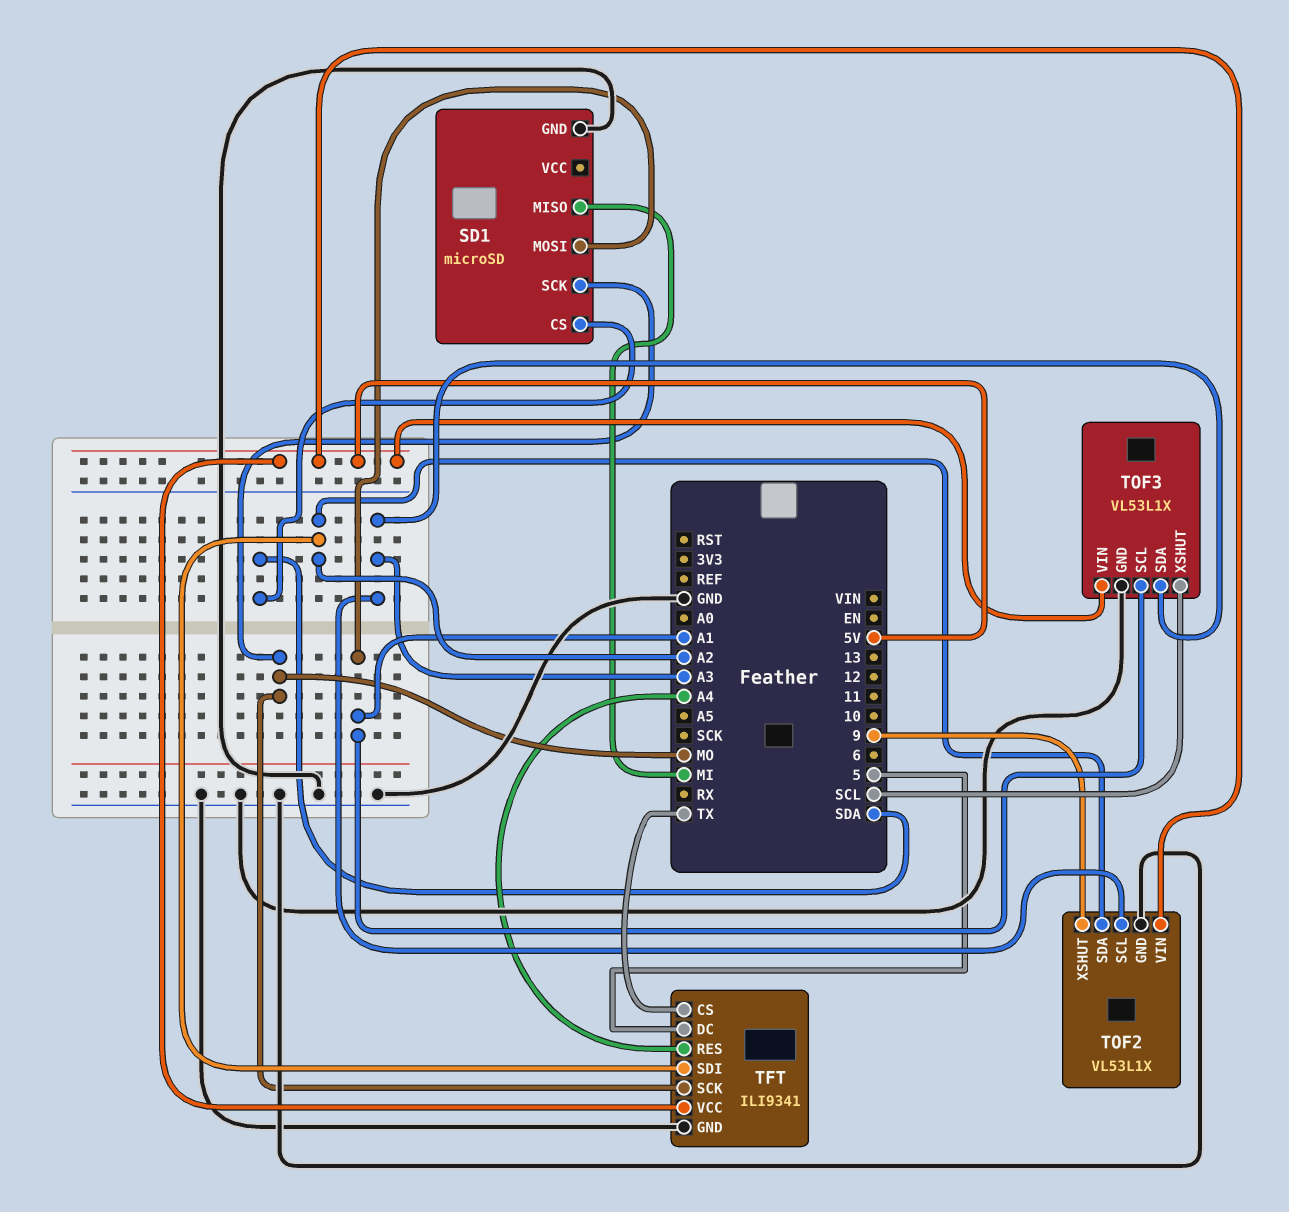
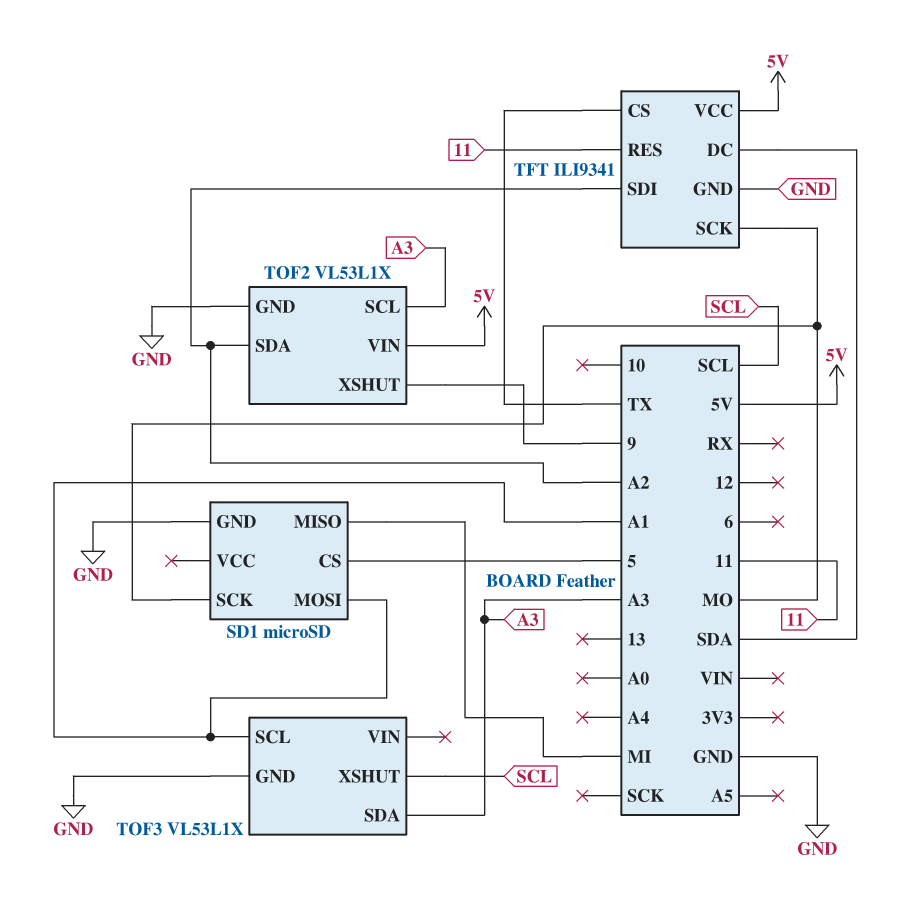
SD1 pin CS: SDA -> 5
TFT pin DC: 5 -> SDA
TFT pin RES: A4 -> 11
TOF3 pin VIN: 5V -> none

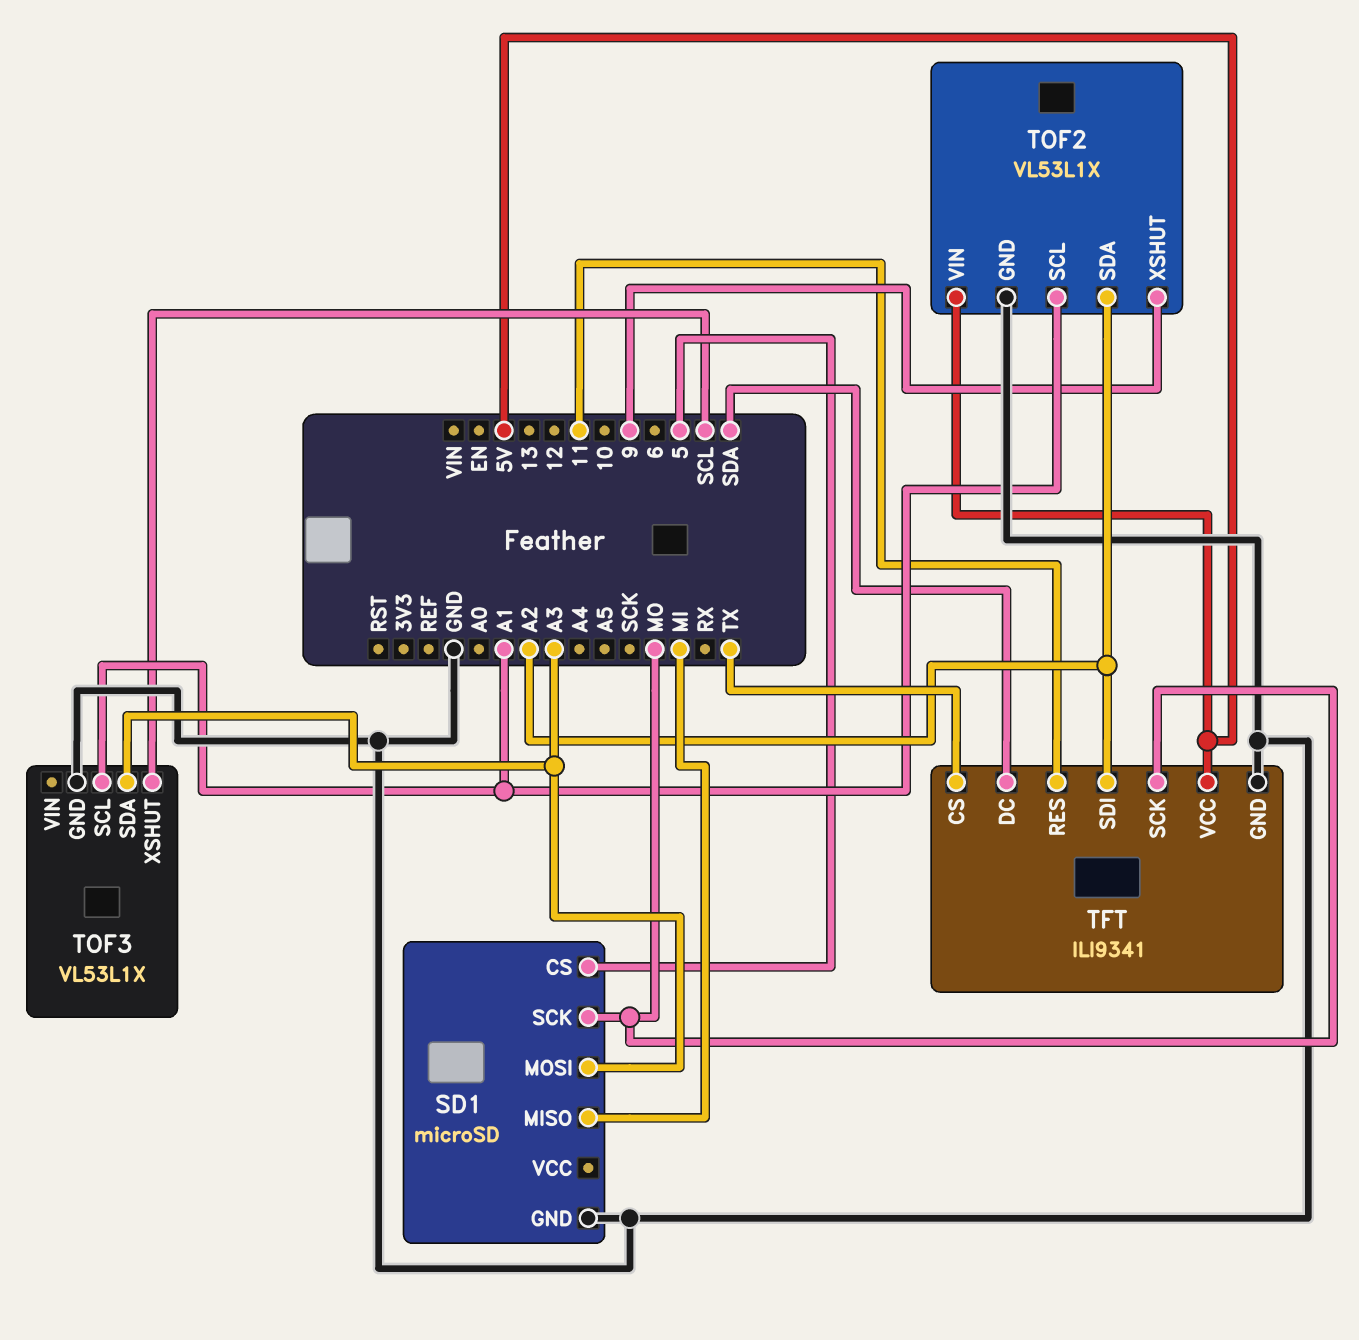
SD1 pin MOSI: A1 -> A3
TOF2 pin SCL: A3 -> A1

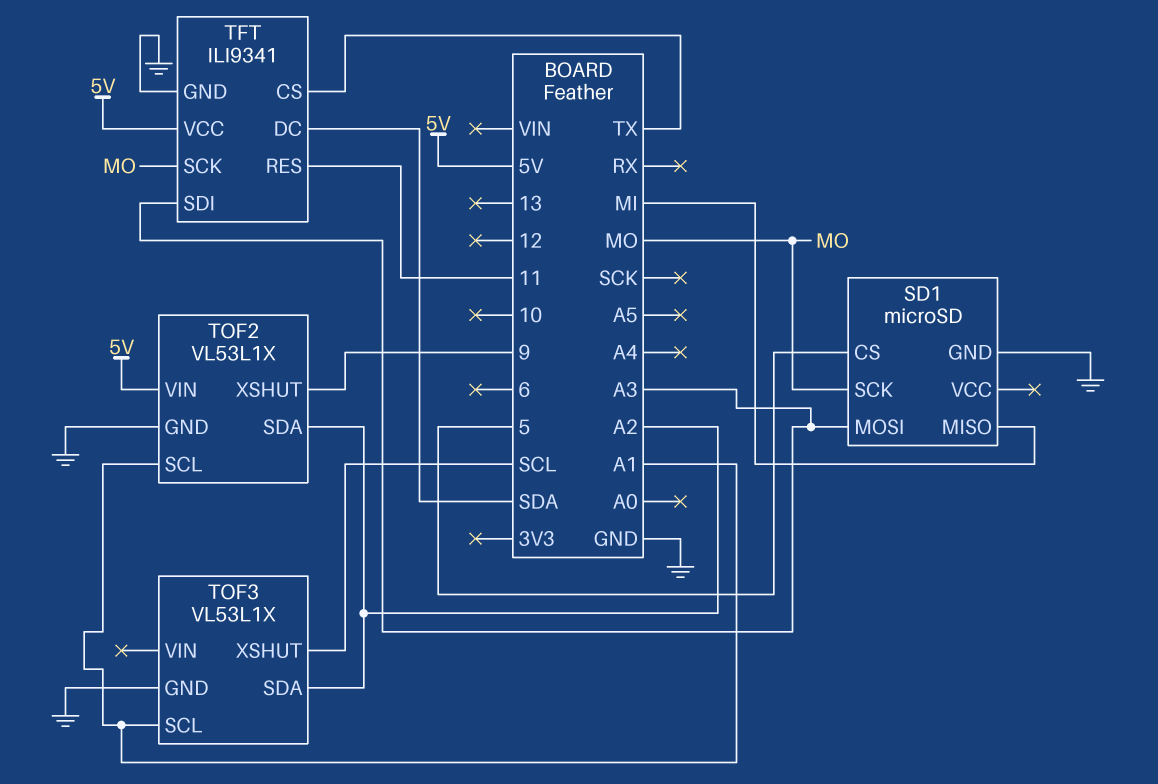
TFT pin SDI: A2 -> A3
TOF3 pin SDA: A3 -> A2

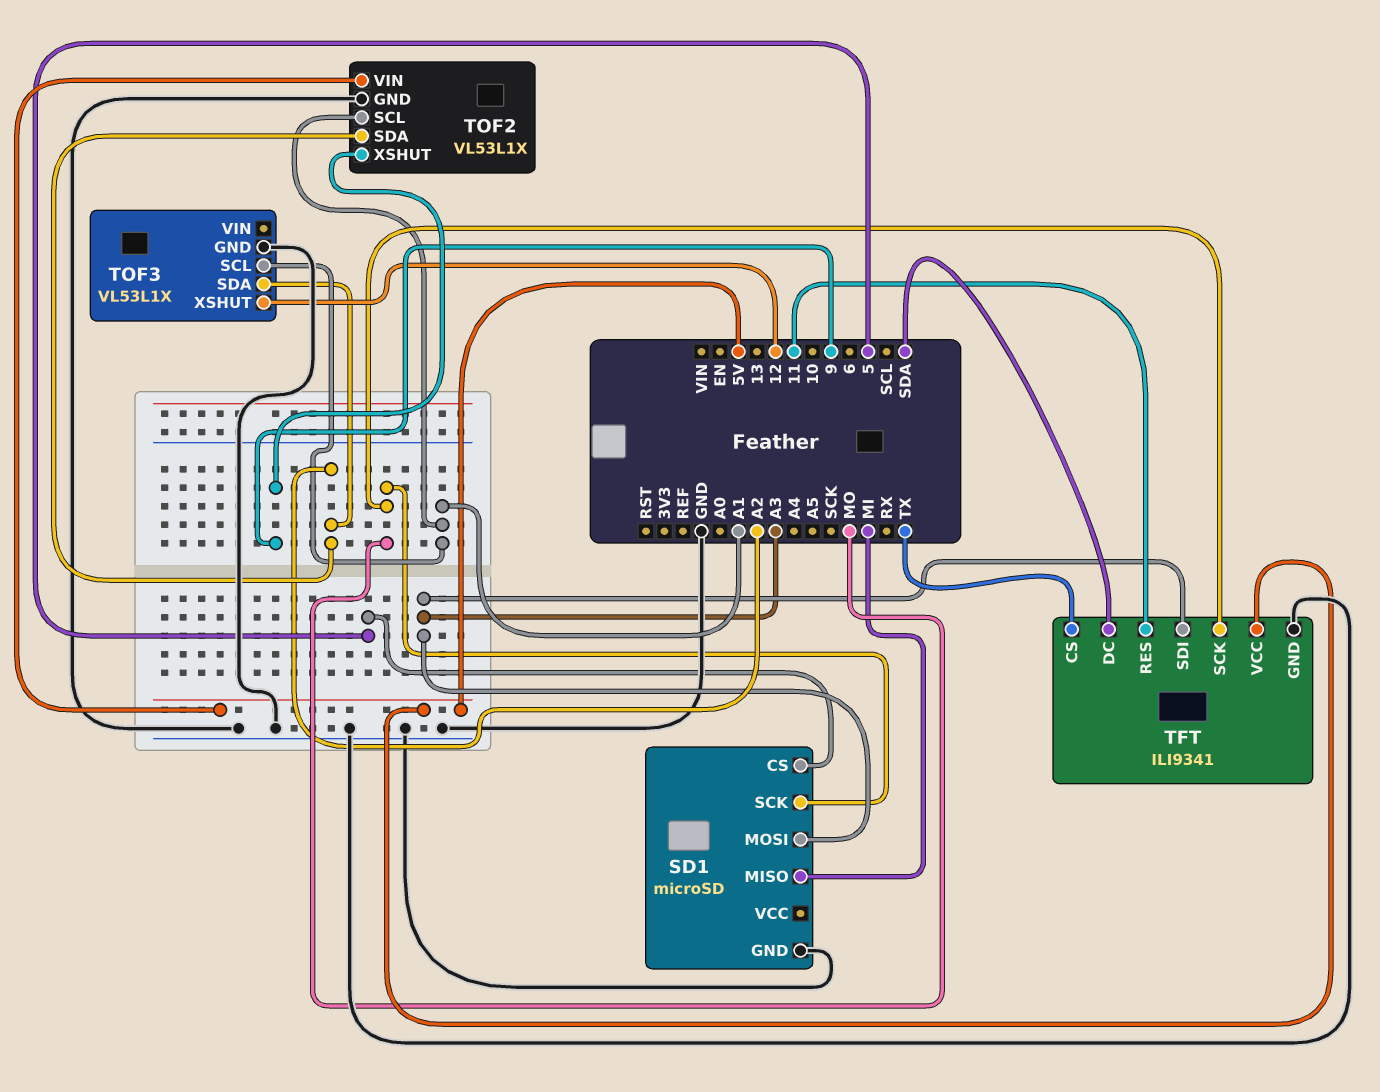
TOF3 pin XSHUT: SCL -> 12

